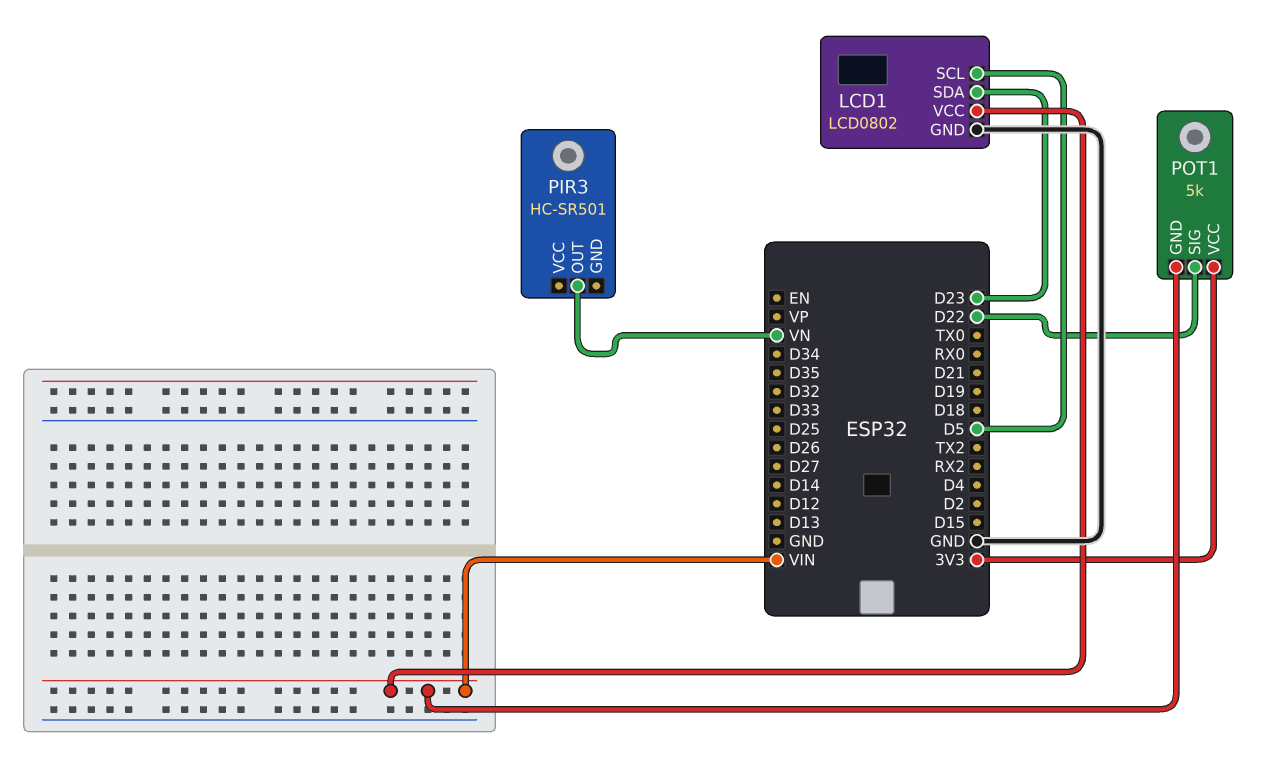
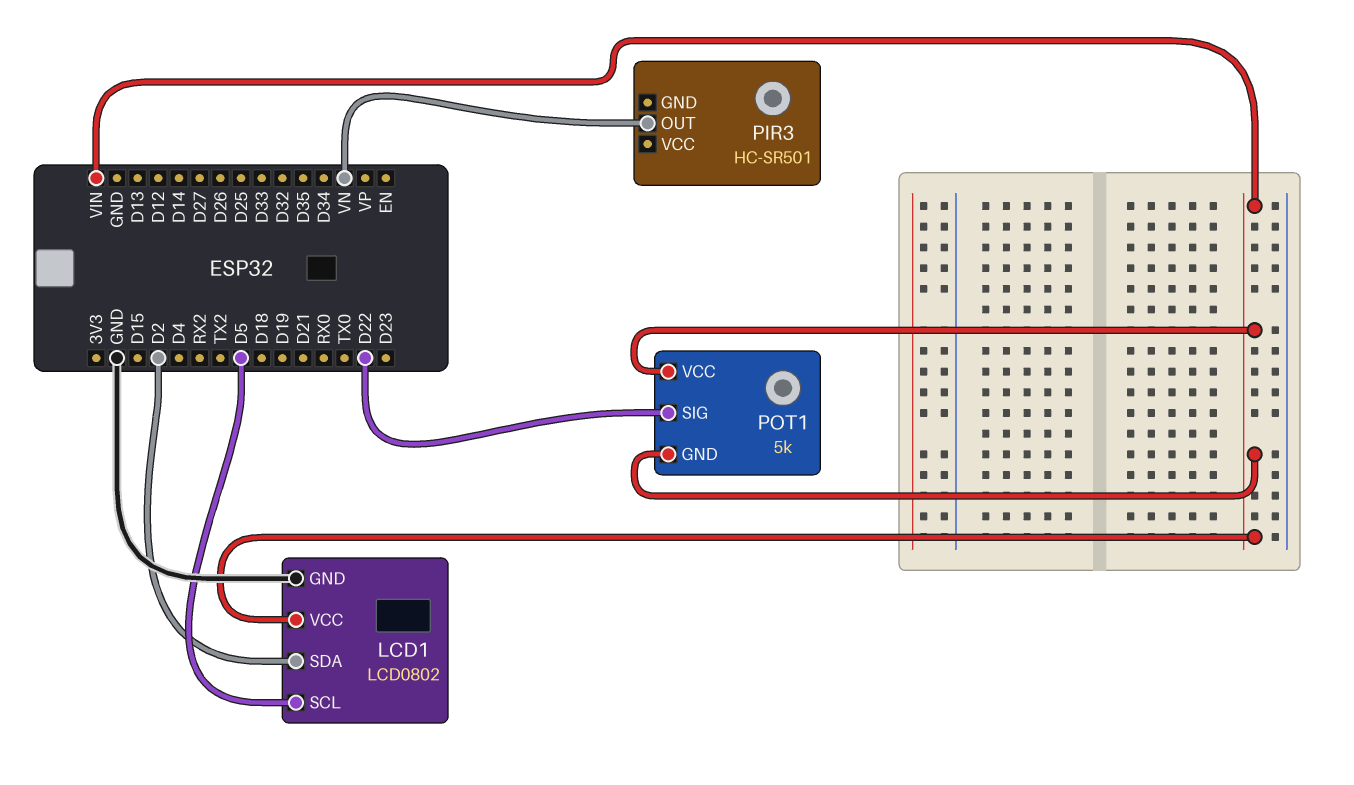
LCD1 pin SDA: D23 -> D2
POT1 pin VCC: 3V3 -> VIN

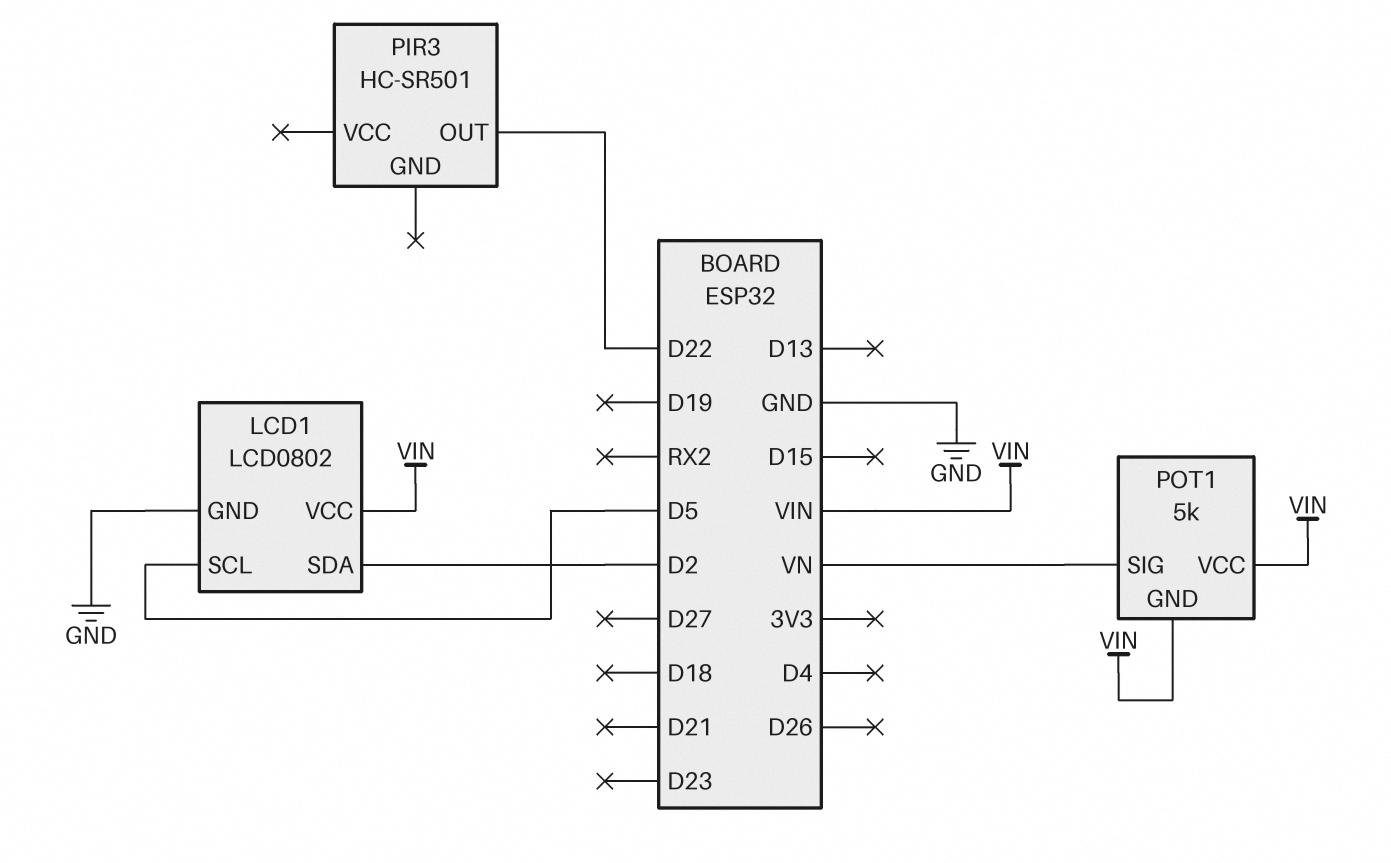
PIR3 pin OUT: VN -> D22
POT1 pin SIG: D22 -> VN

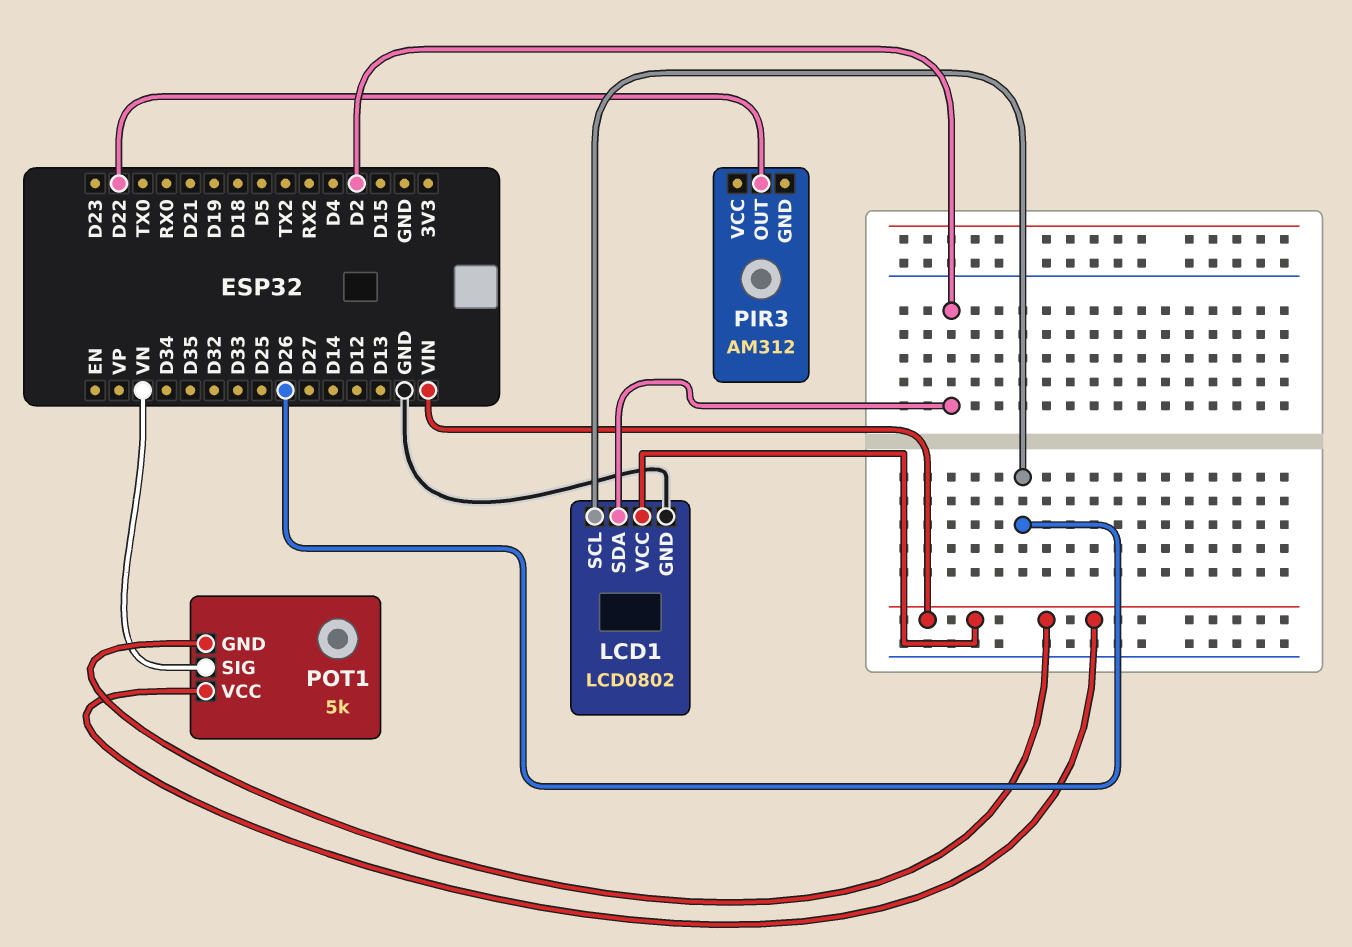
LCD1 pin SCL: D5 -> D26
PIR3: HC-SR501 -> AM312

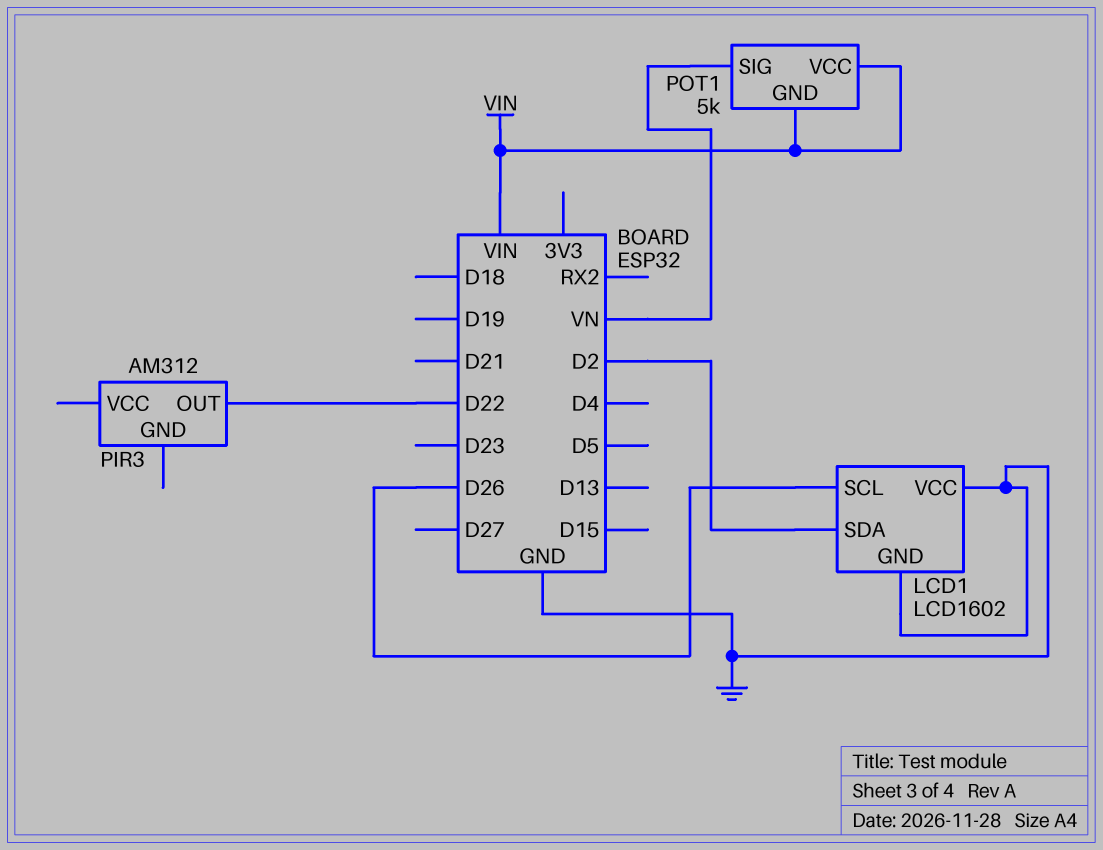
LCD1: LCD0802 -> LCD1602
LCD1 pin VCC: VIN -> GND

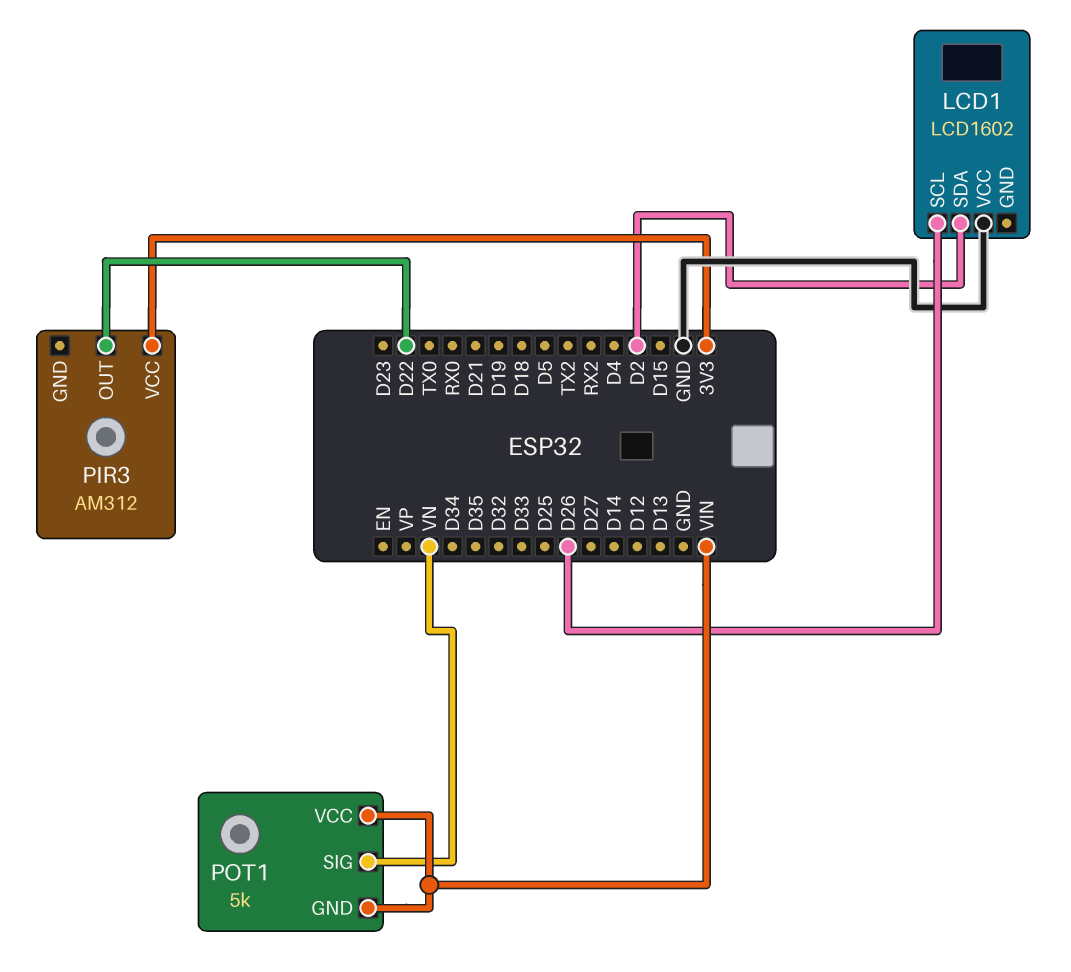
LCD1 pin GND: GND -> none
PIR3 pin VCC: none -> 3V3

